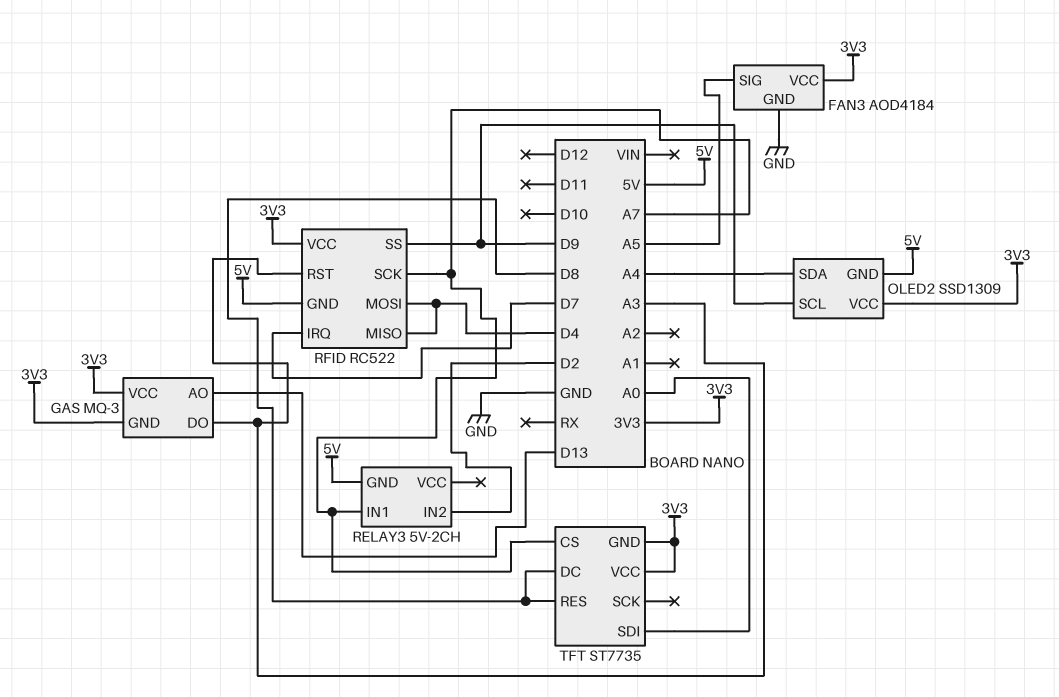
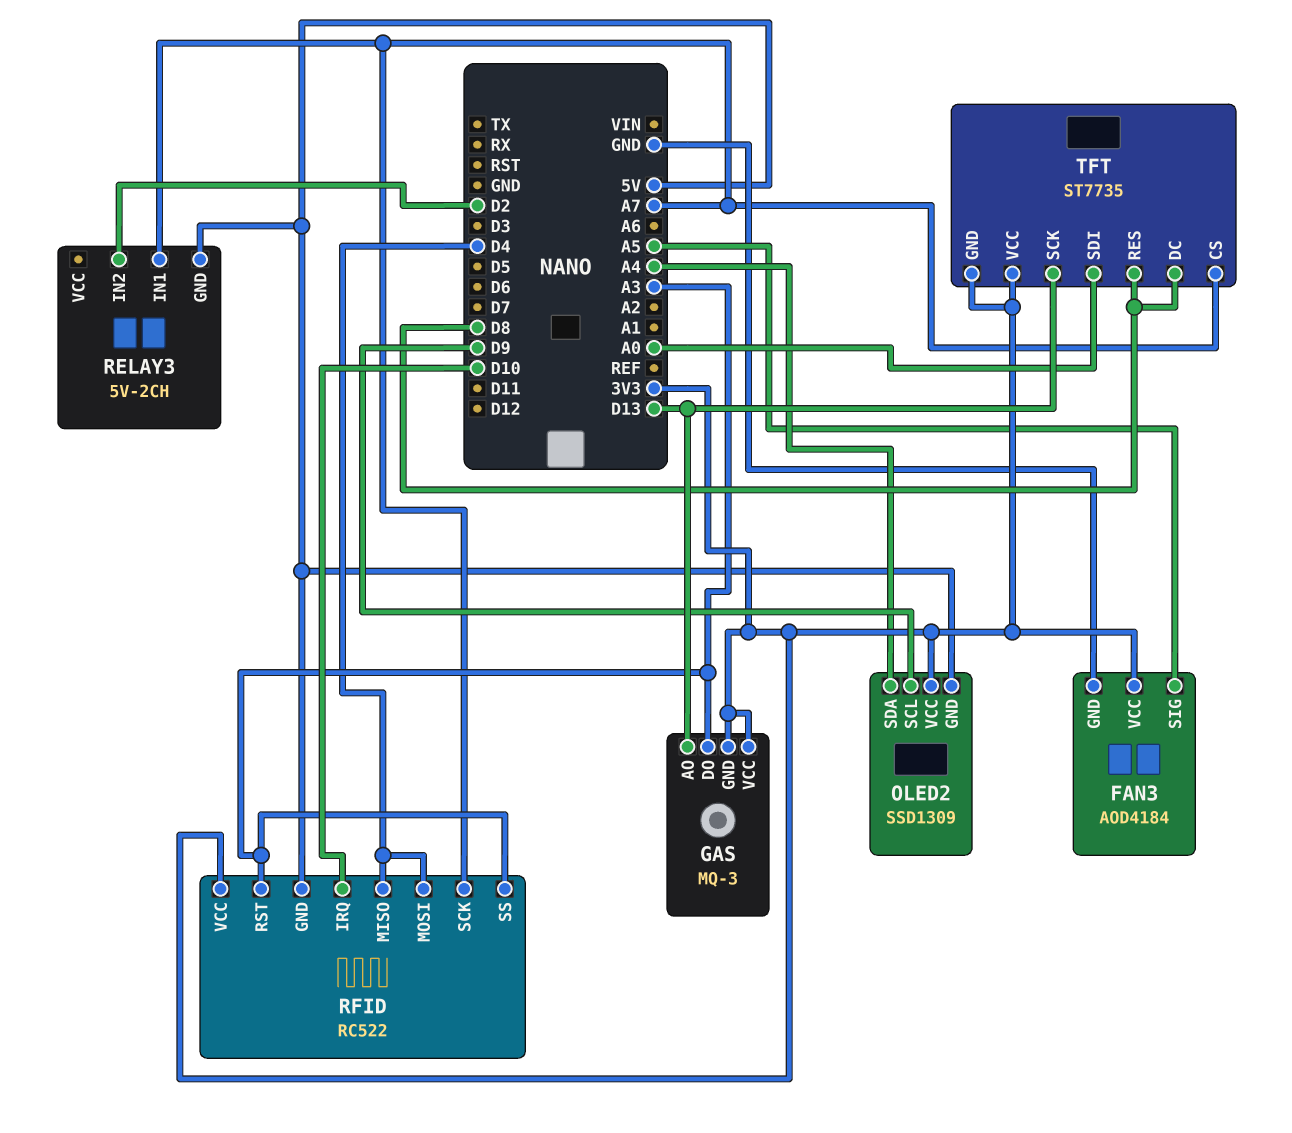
RFID pin IRQ: D7 -> D10
RFID pin SS: D9 -> A3
TFT pin SCK: none -> D13

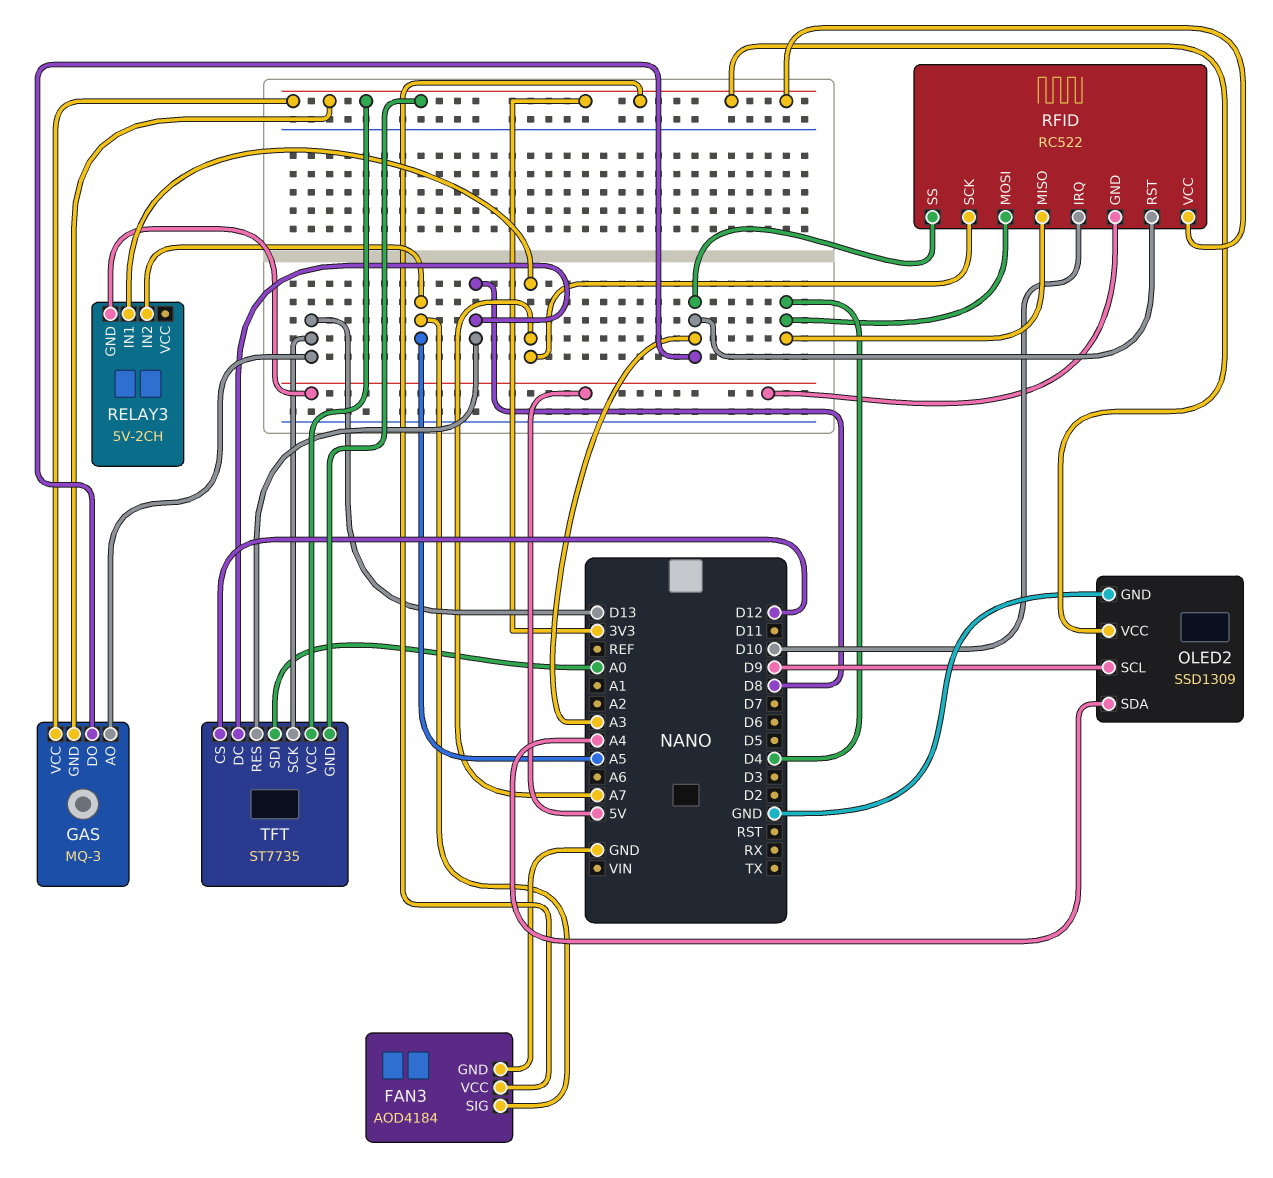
OLED2 pin GND: 5V -> GND
RELAY3 pin IN2: D2 -> A5
TFT pin CS: A7 -> D12

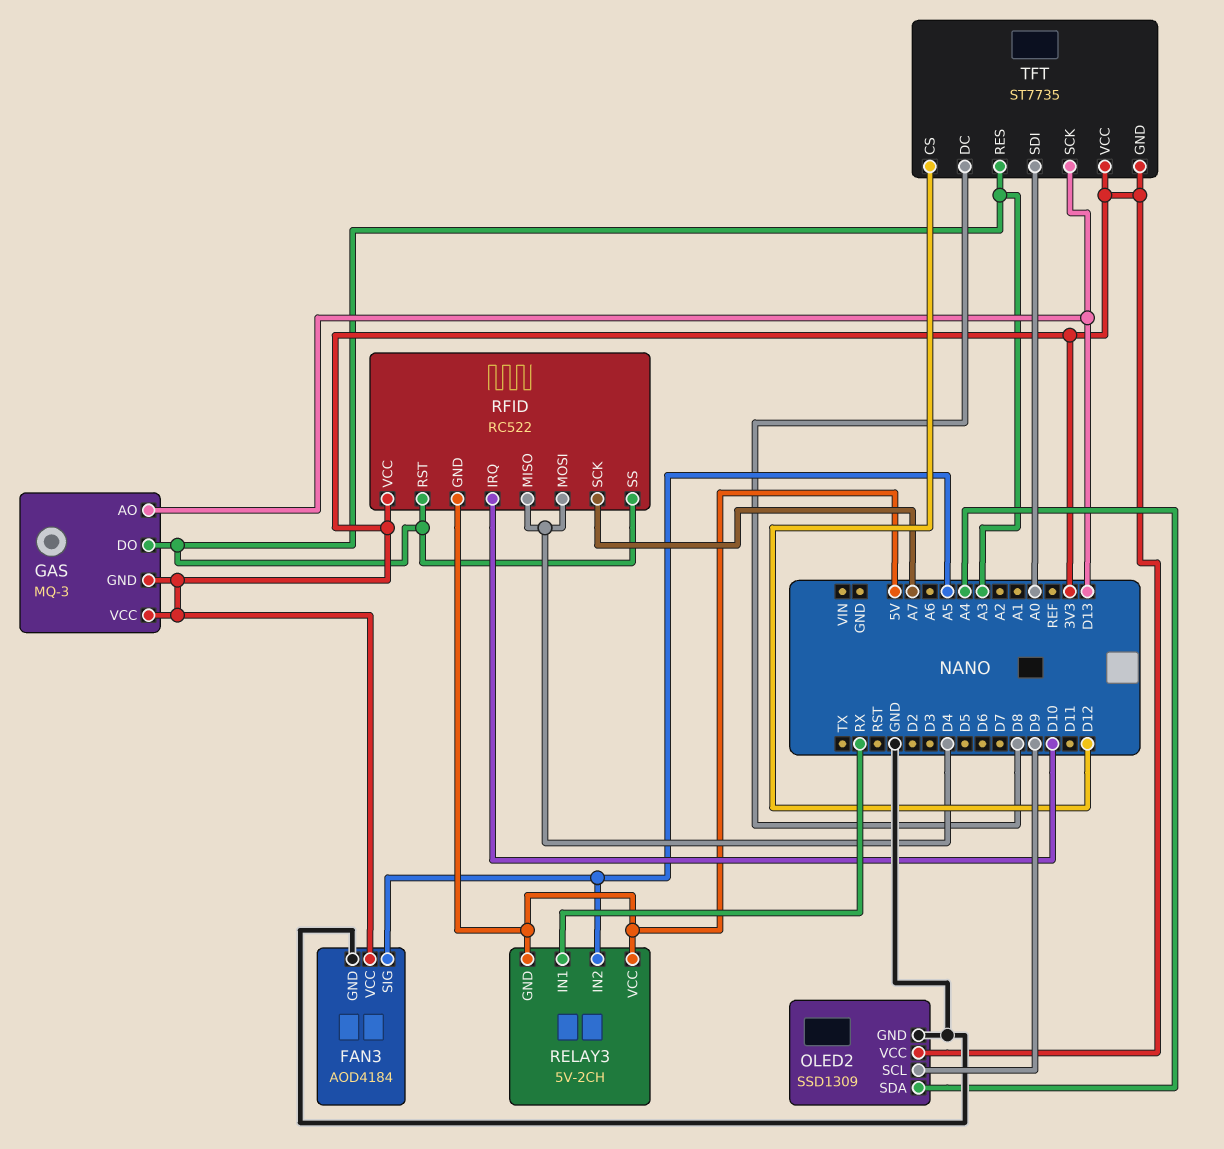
RELAY3 pin IN1: A7 -> RX
RELAY3 pin VCC: none -> 5V
TFT pin RES: D8 -> A3

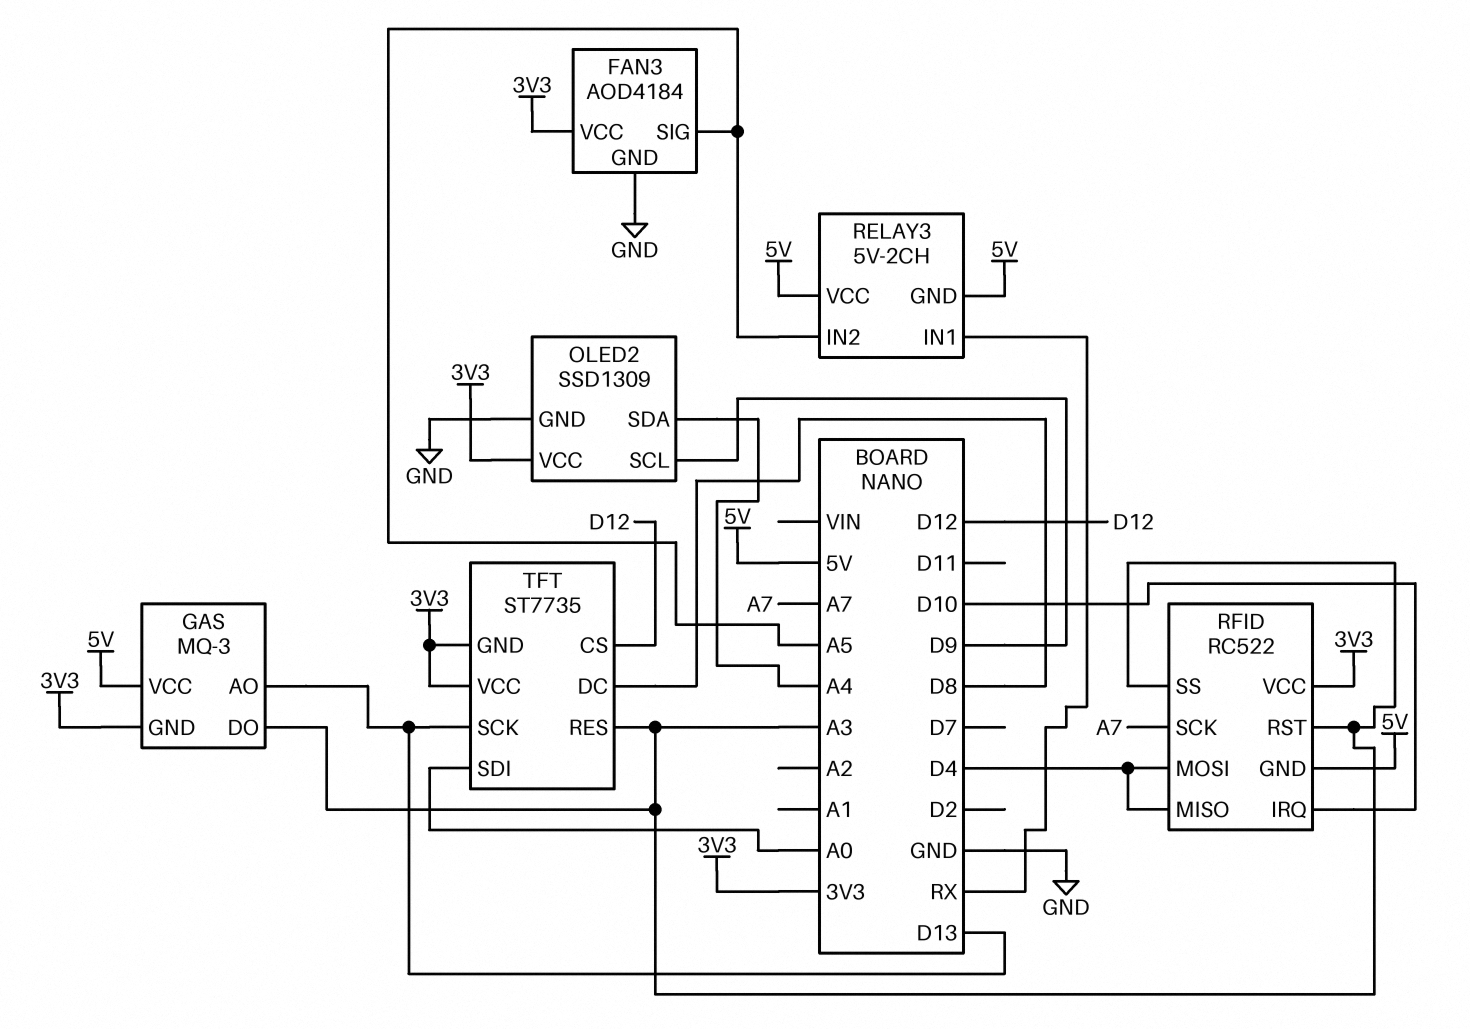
GAS pin VCC: 3V3 -> 5V

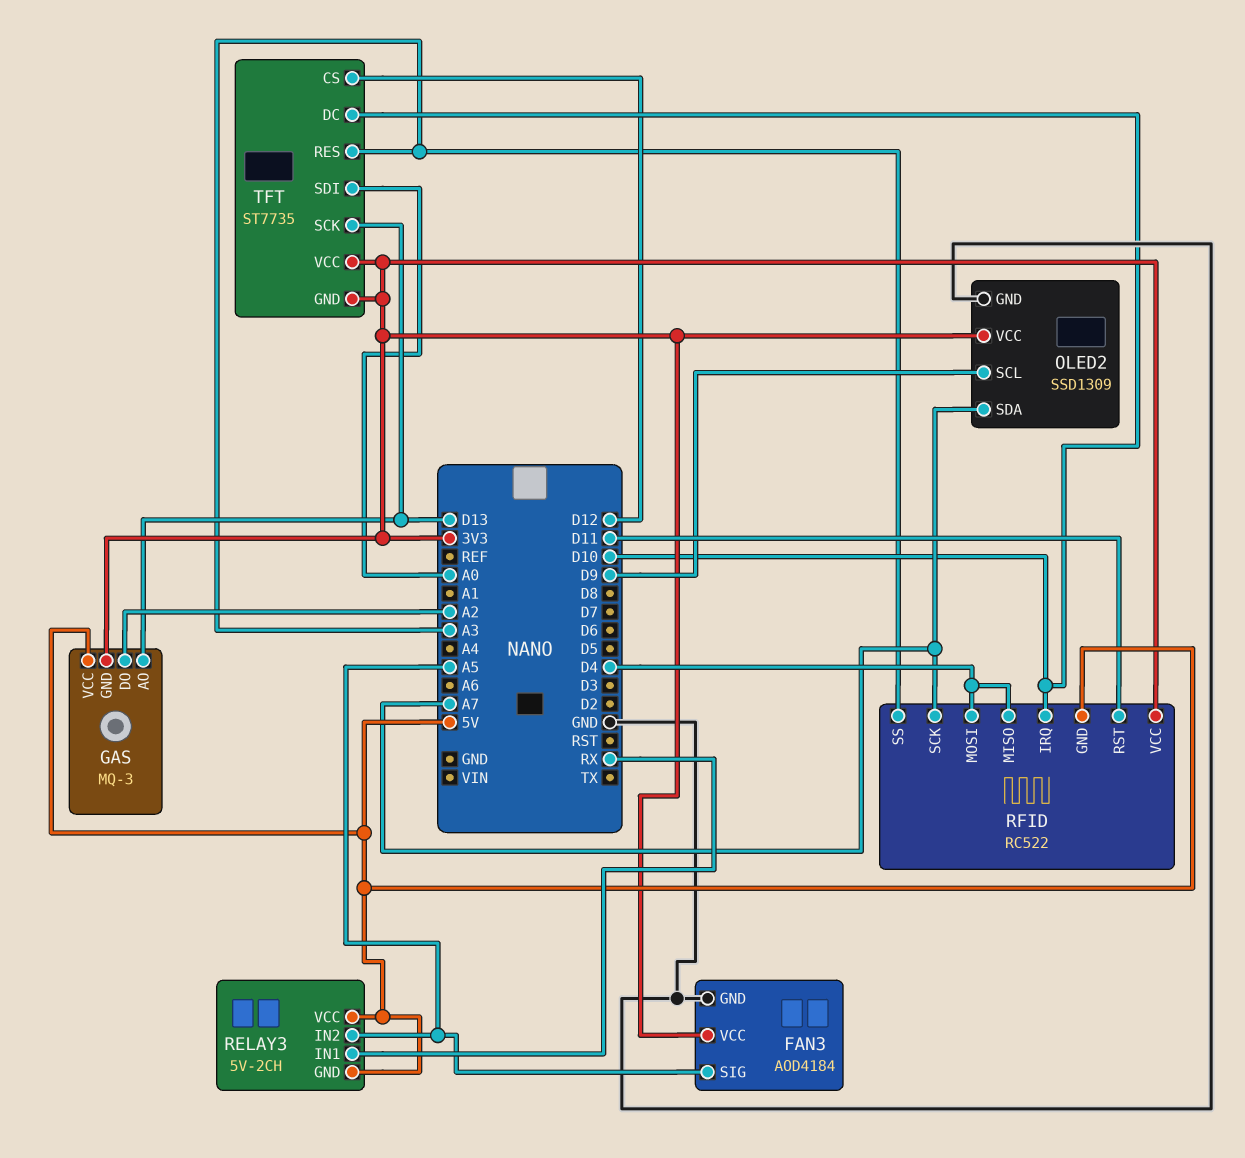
GAS pin DO: A3 -> A2
OLED2 pin SDA: A4 -> A7
RFID pin RST: A3 -> D11
TFT pin DC: D8 -> D10

